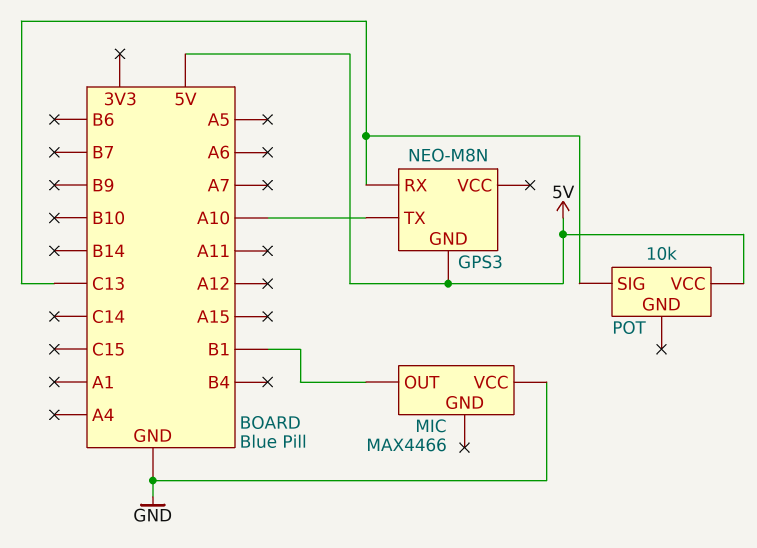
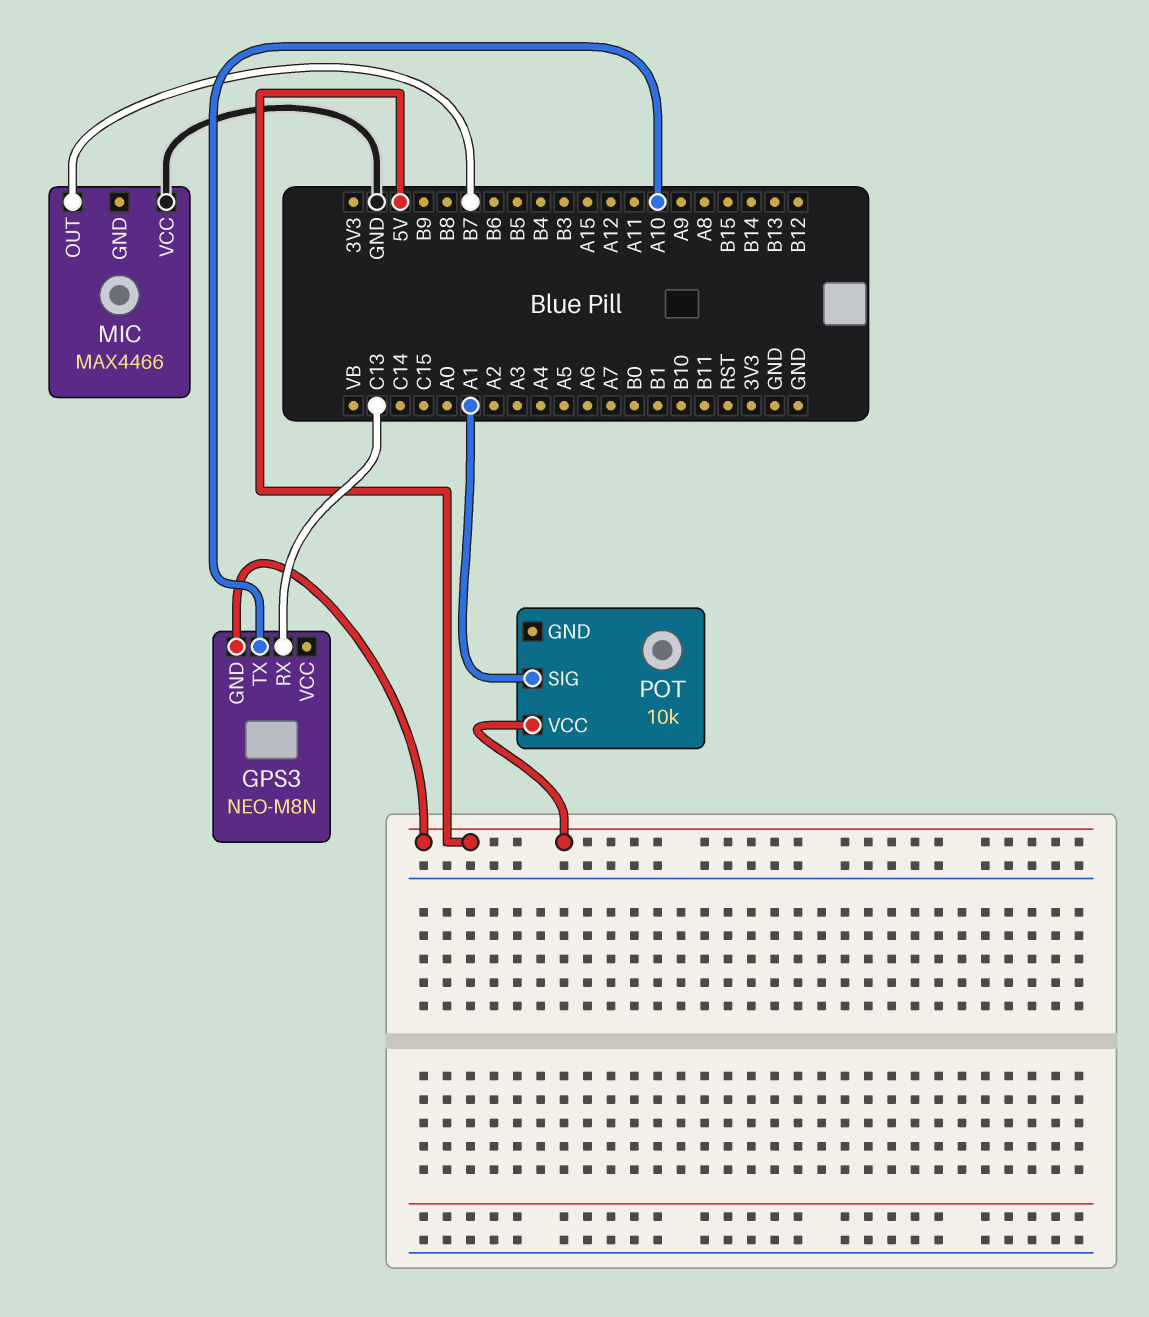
MIC pin OUT: B1 -> B7
POT pin SIG: C13 -> A1

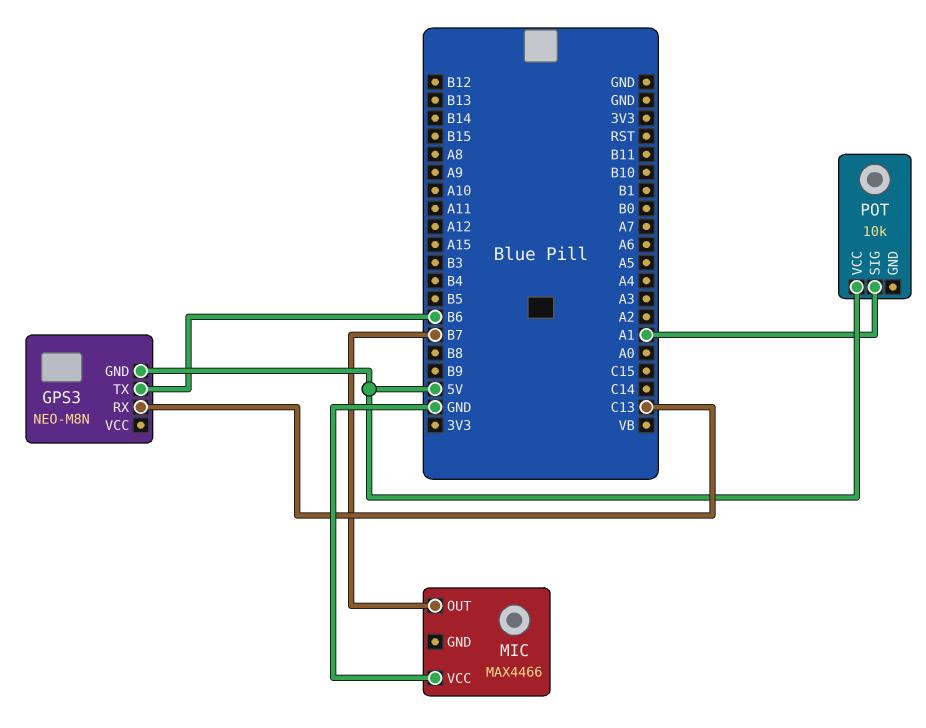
GPS3 pin TX: A10 -> B6

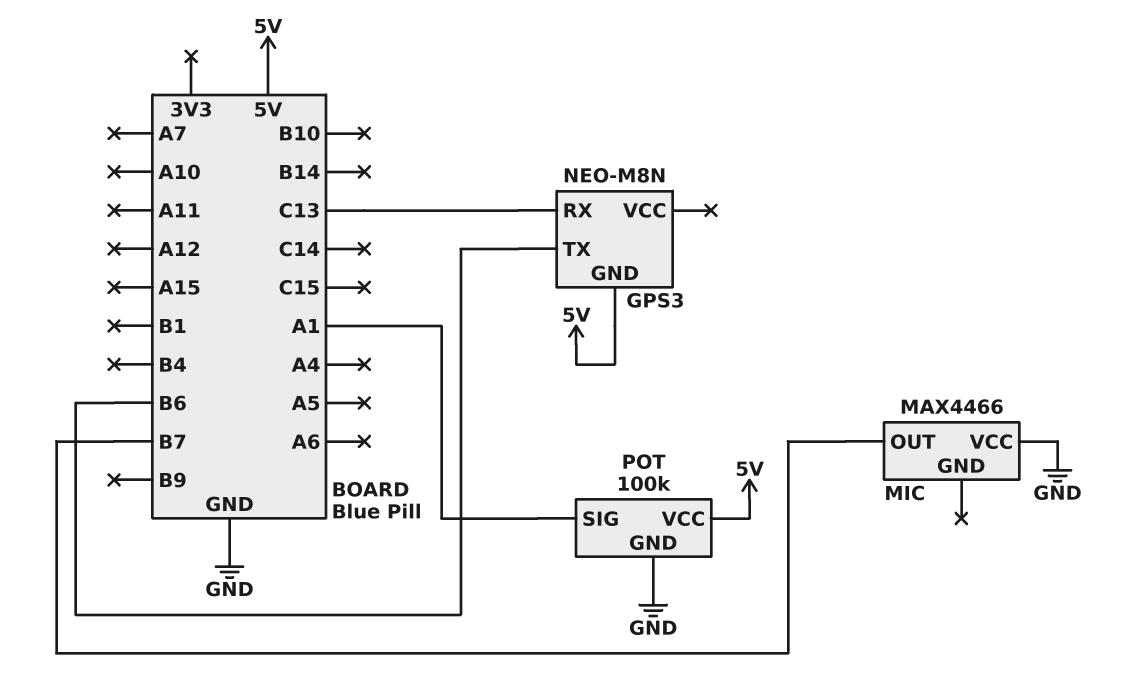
POT: 10k -> 100k
POT pin GND: none -> GND

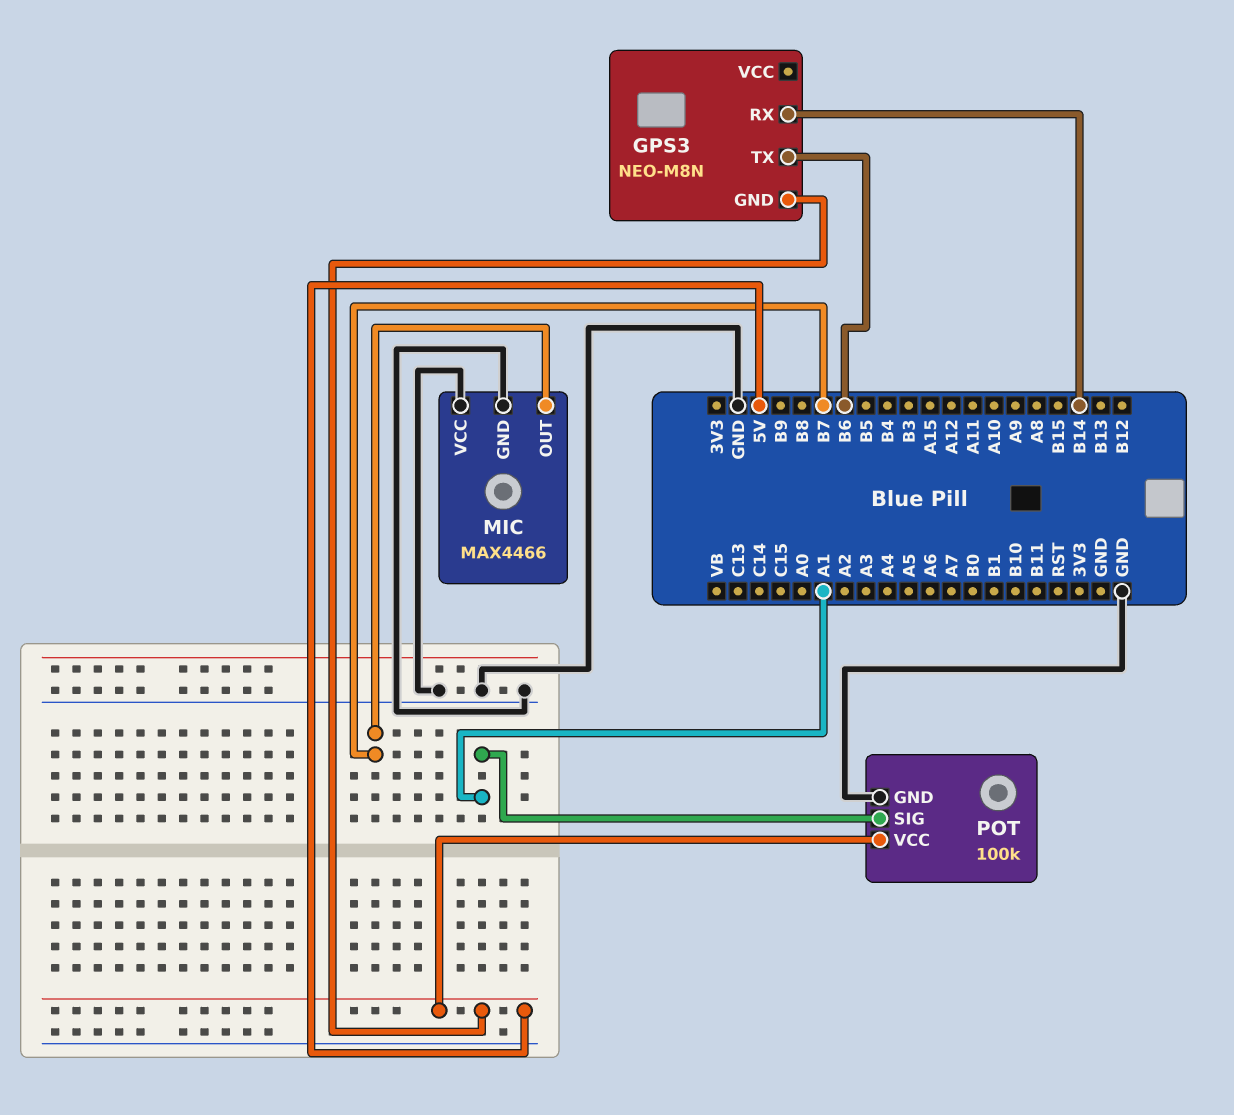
GPS3 pin RX: C13 -> B14
MIC pin GND: none -> GND

